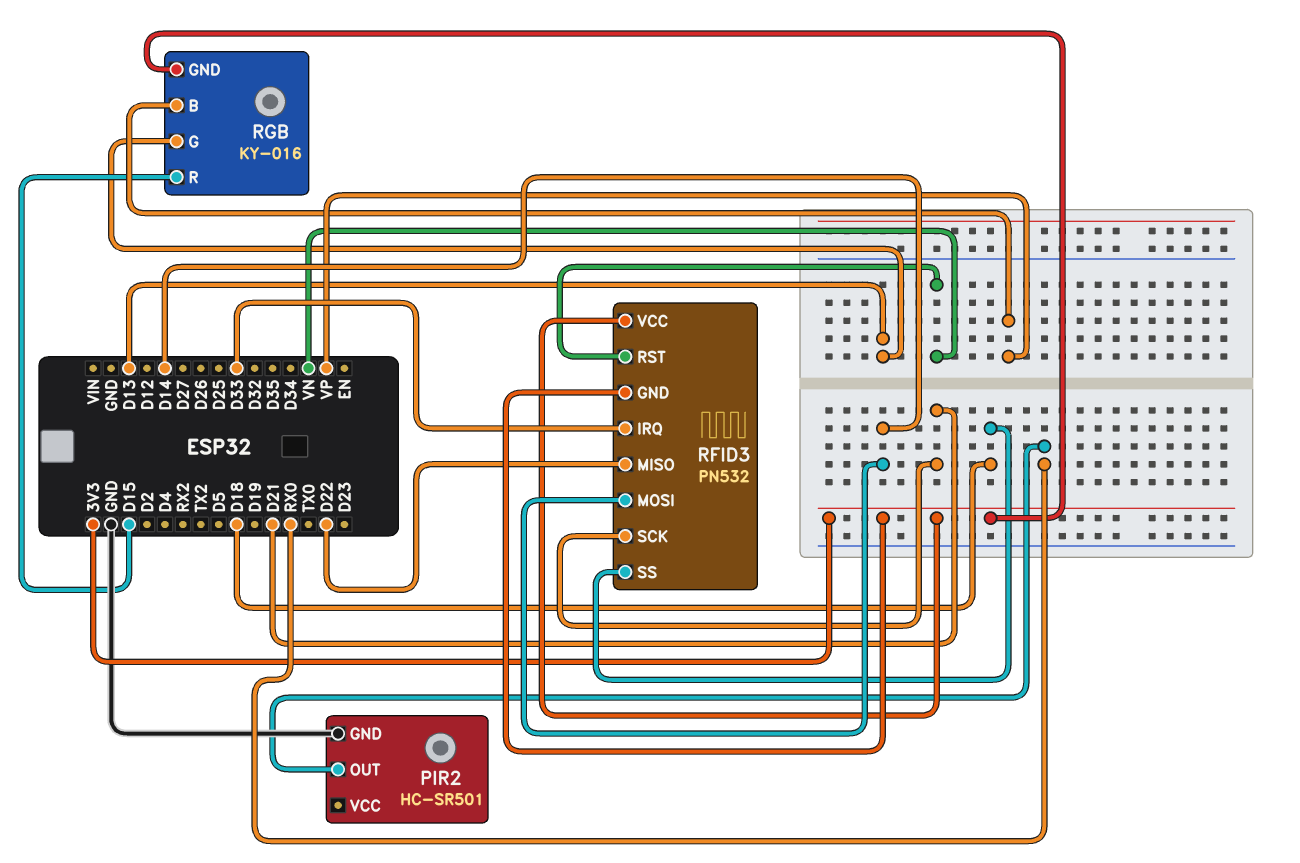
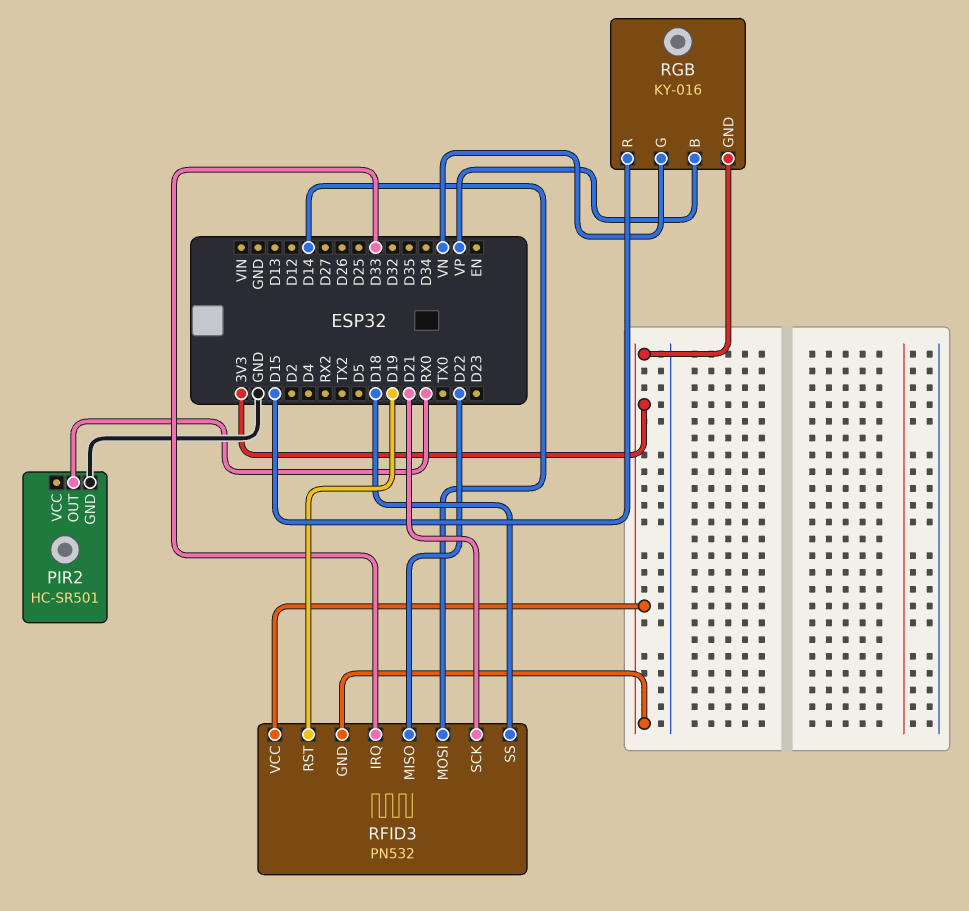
RFID3 pin RST: VN -> D19
RGB pin G: D13 -> VN

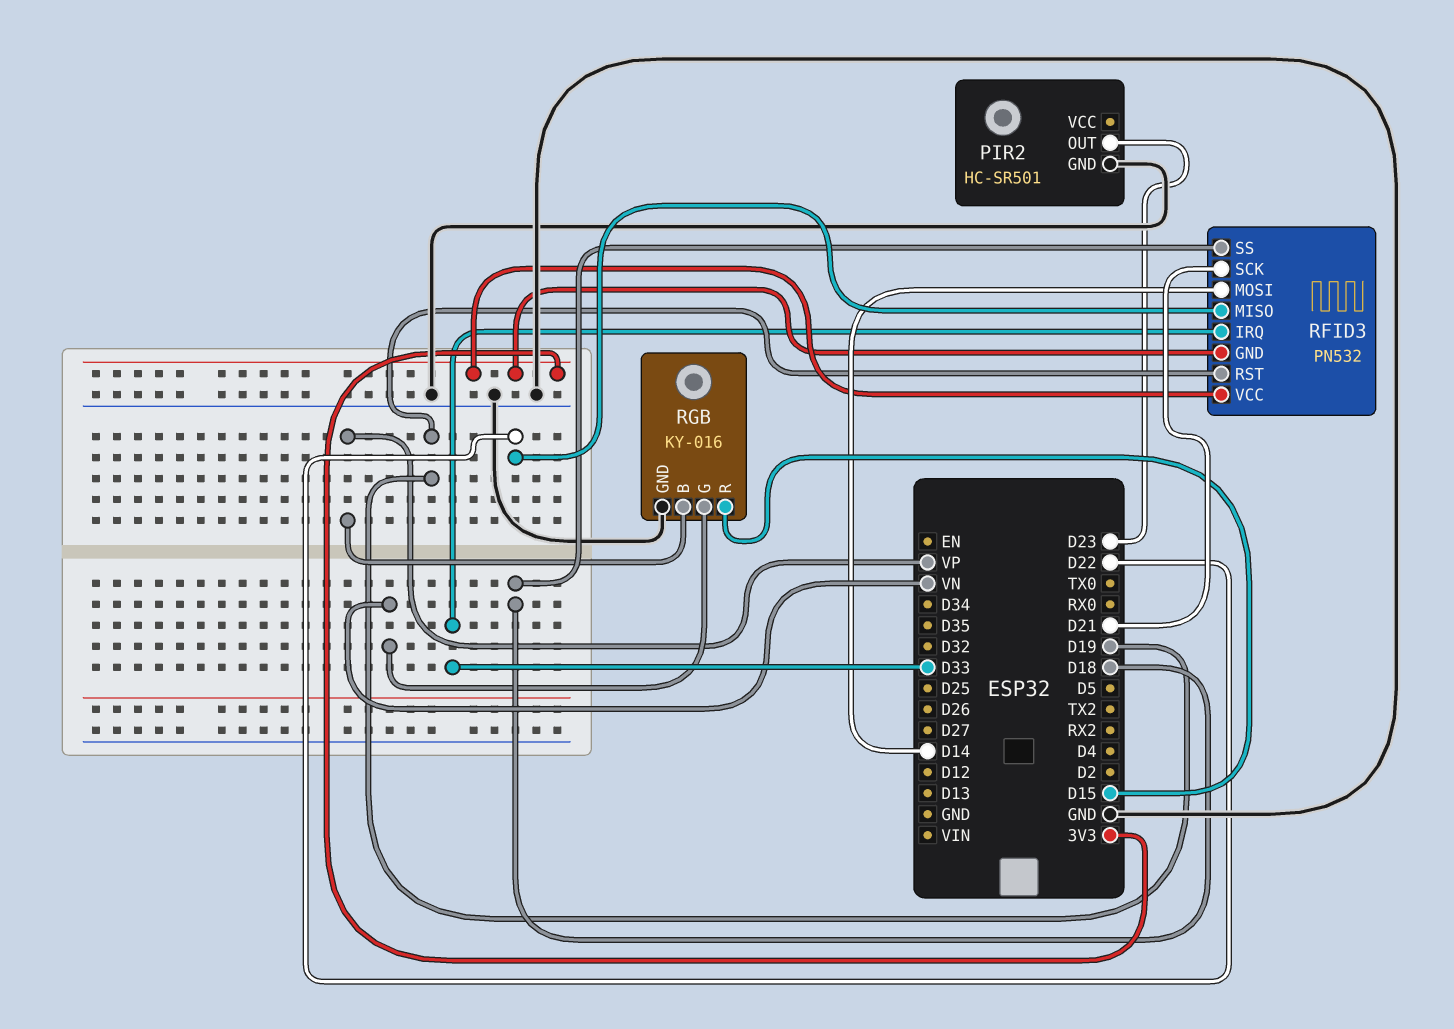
PIR2 pin OUT: RX0 -> D23
RGB pin GND: 3V3 -> GND

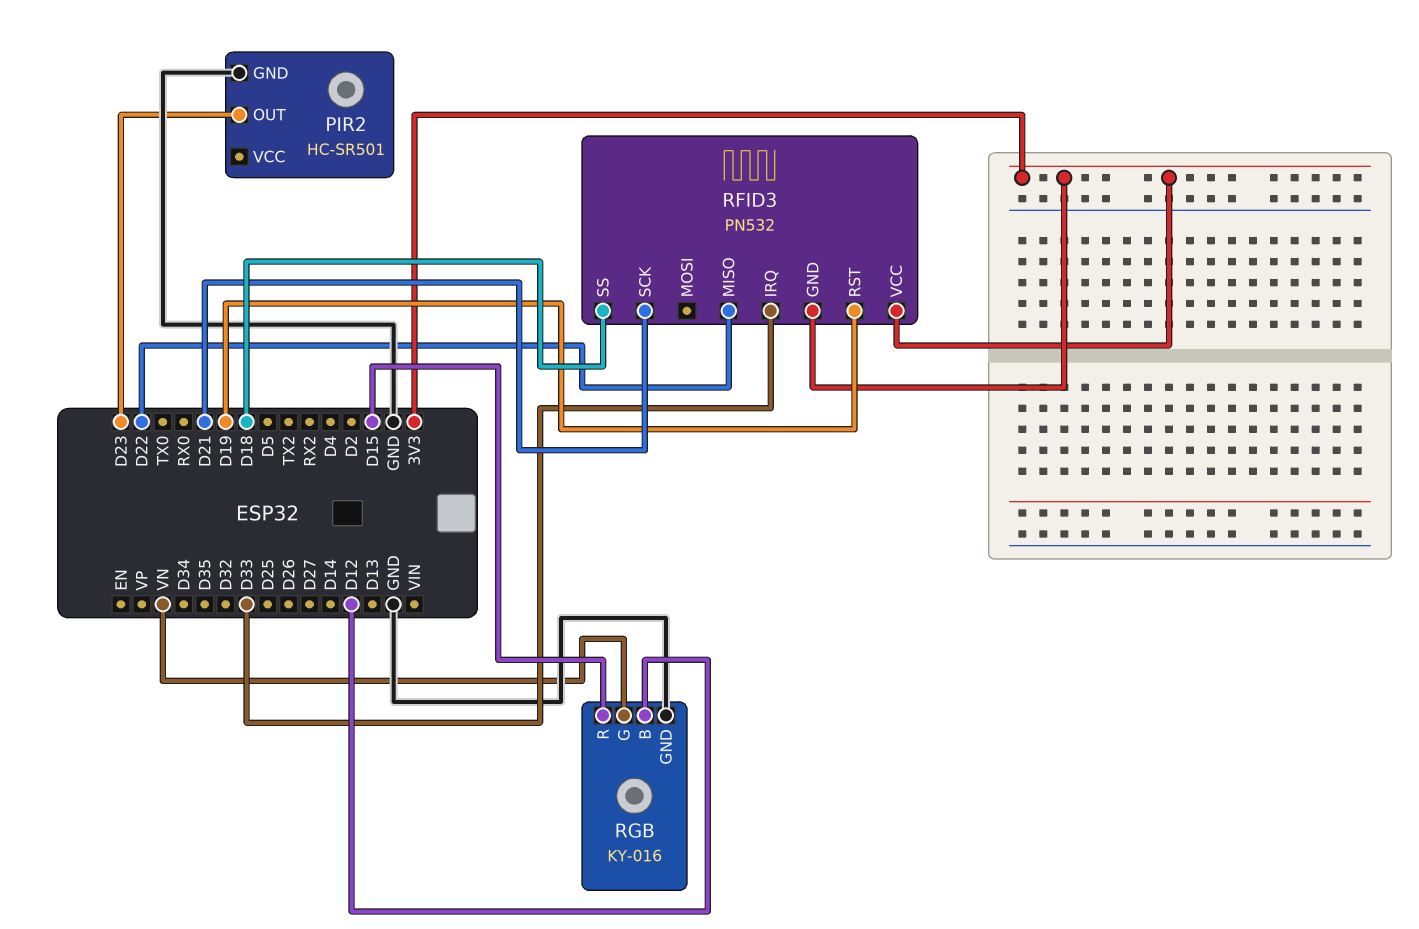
RFID3 pin MOSI: D14 -> none
RGB pin B: VP -> D12

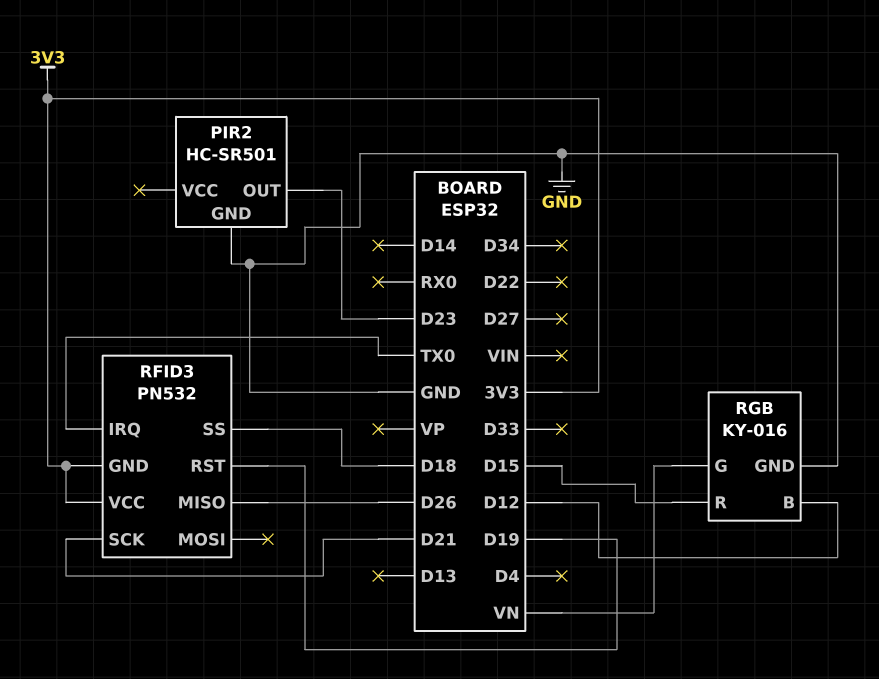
RFID3 pin IRQ: D33 -> TX0
RFID3 pin MISO: D22 -> D26

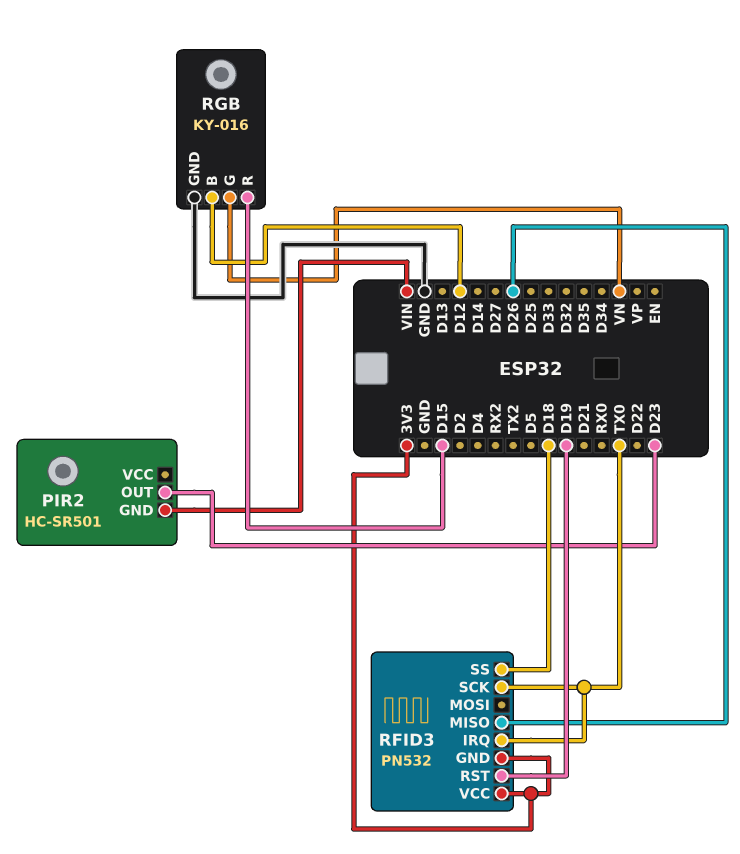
PIR2 pin GND: GND -> VIN
RFID3 pin SCK: D21 -> TX0

